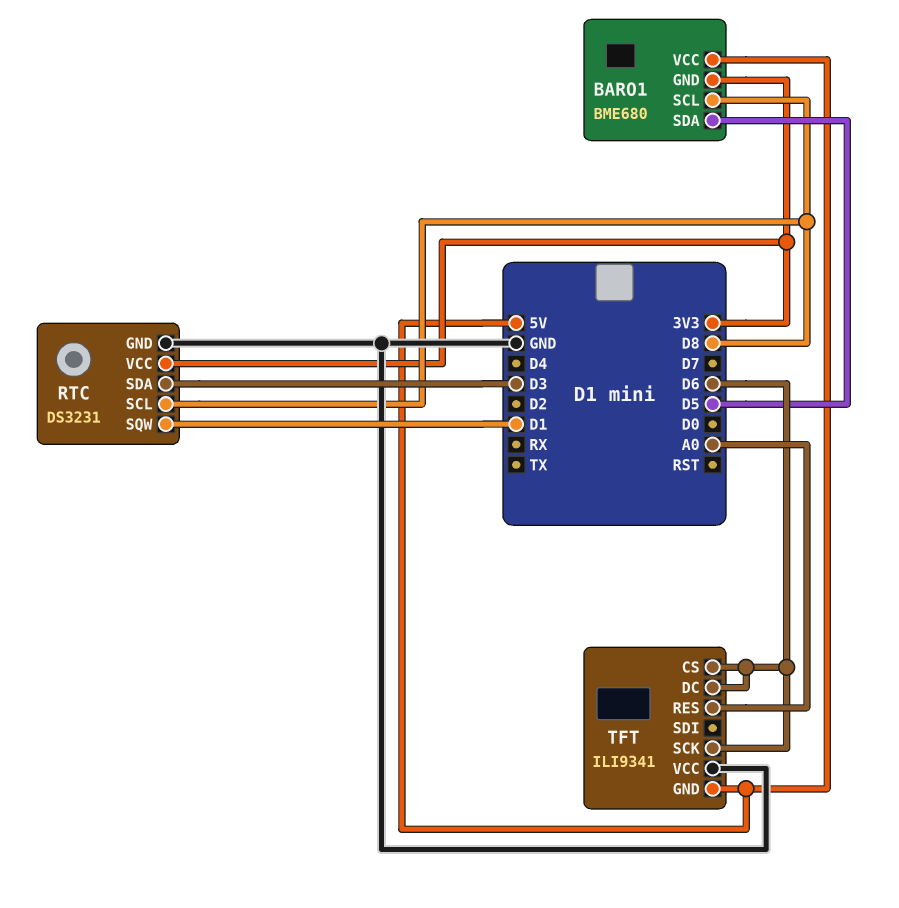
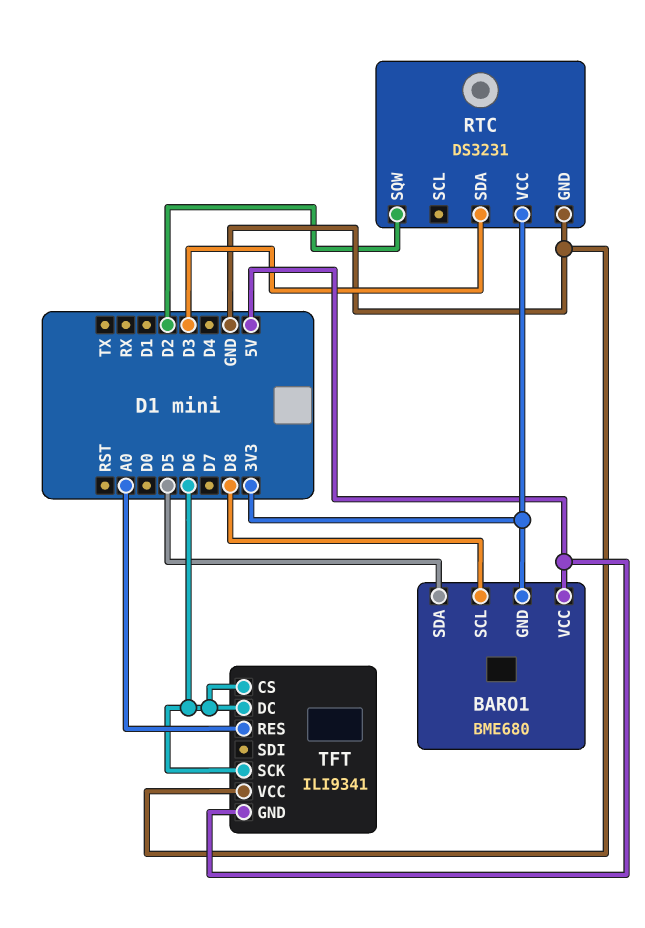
RTC pin SCL: D8 -> none
RTC pin SQW: D1 -> D2

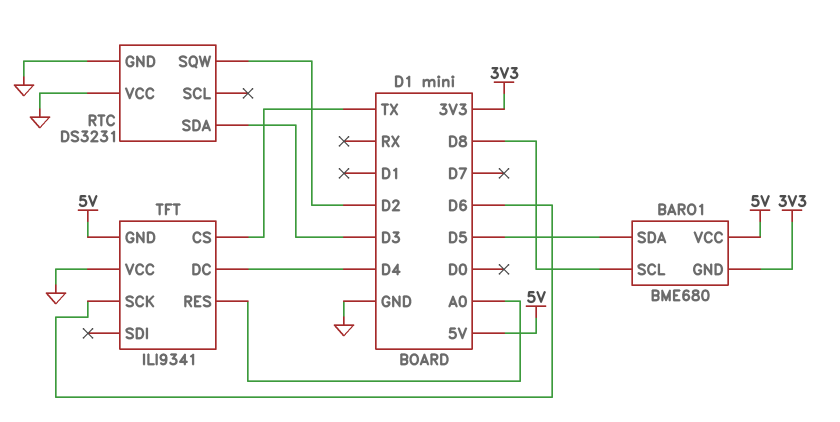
RTC pin VCC: 3V3 -> GND
TFT pin CS: D6 -> TX
TFT pin DC: D6 -> D4

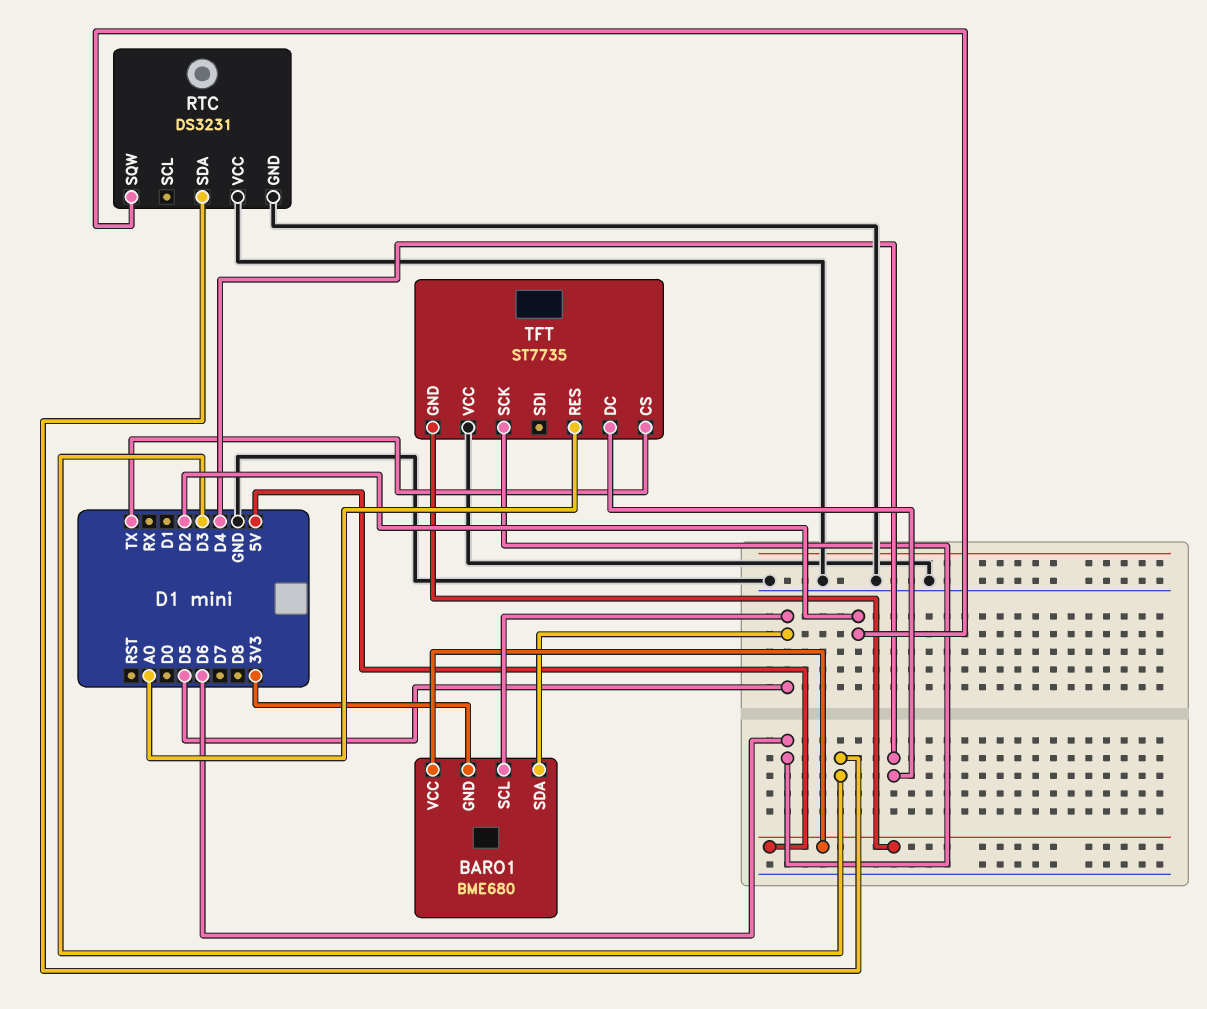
BARO1 pin SCL: D8 -> D5
TFT: ILI9341 -> ST7735

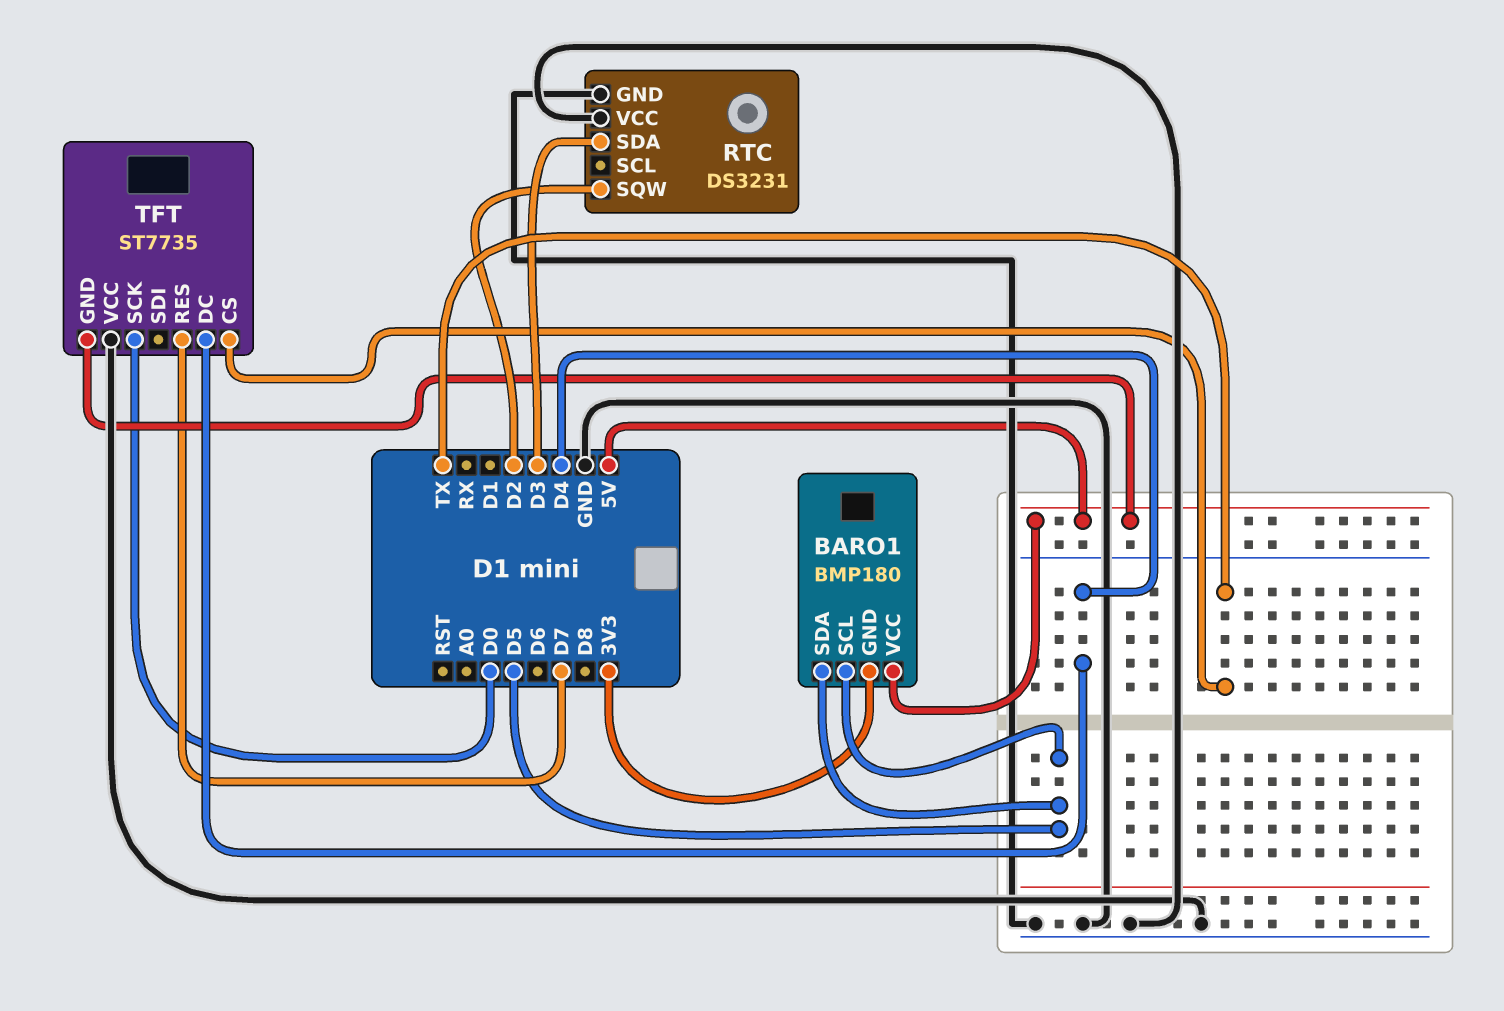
BARO1: BME680 -> BMP180
TFT pin RES: A0 -> D7
TFT pin SCK: D6 -> D0

